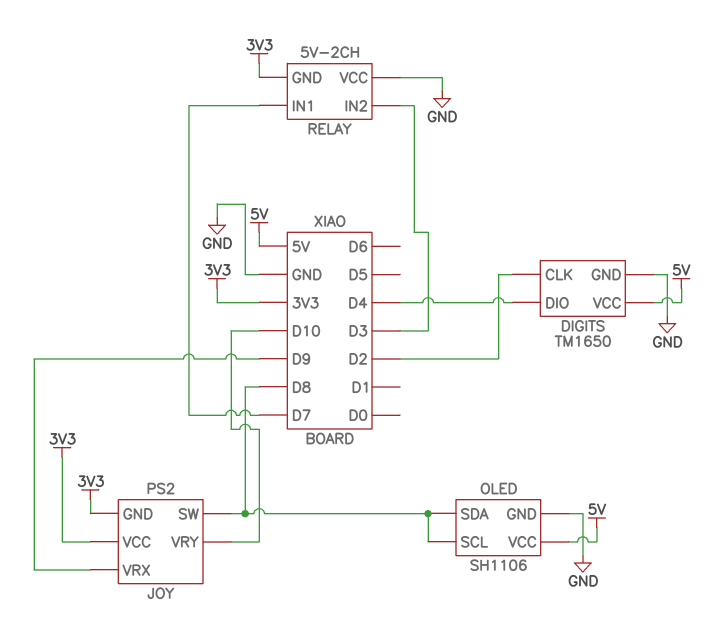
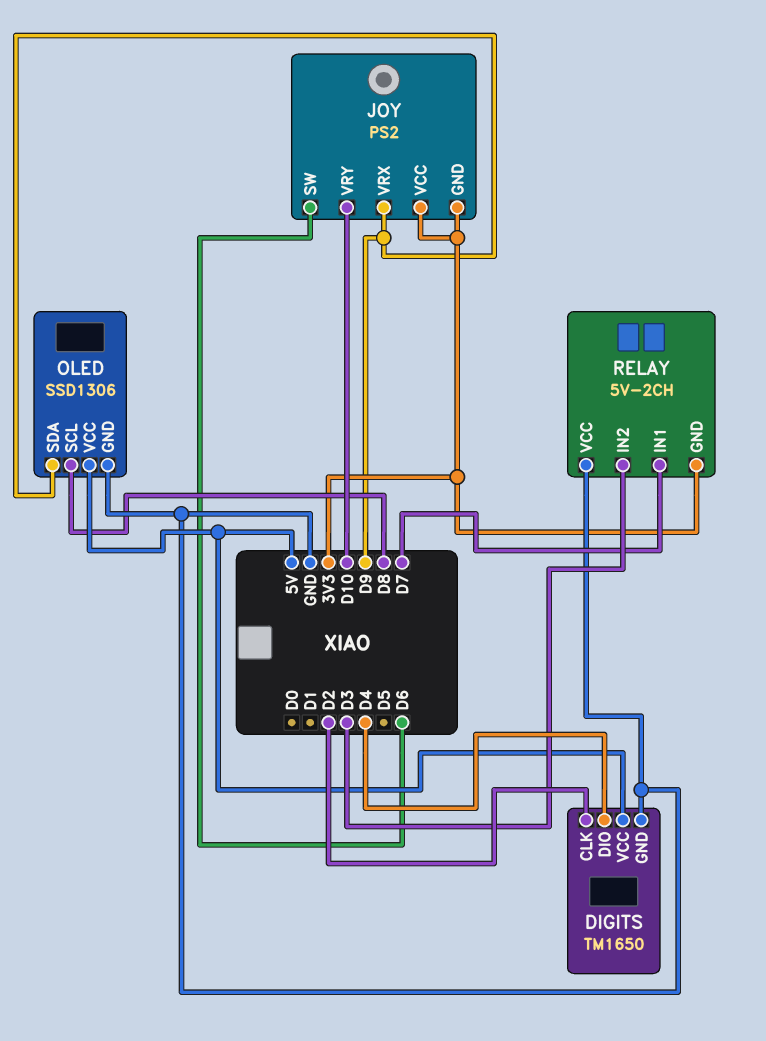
JOY pin SW: D8 -> D6
OLED: SH1106 -> SSD1306
OLED pin SDA: D8 -> D9

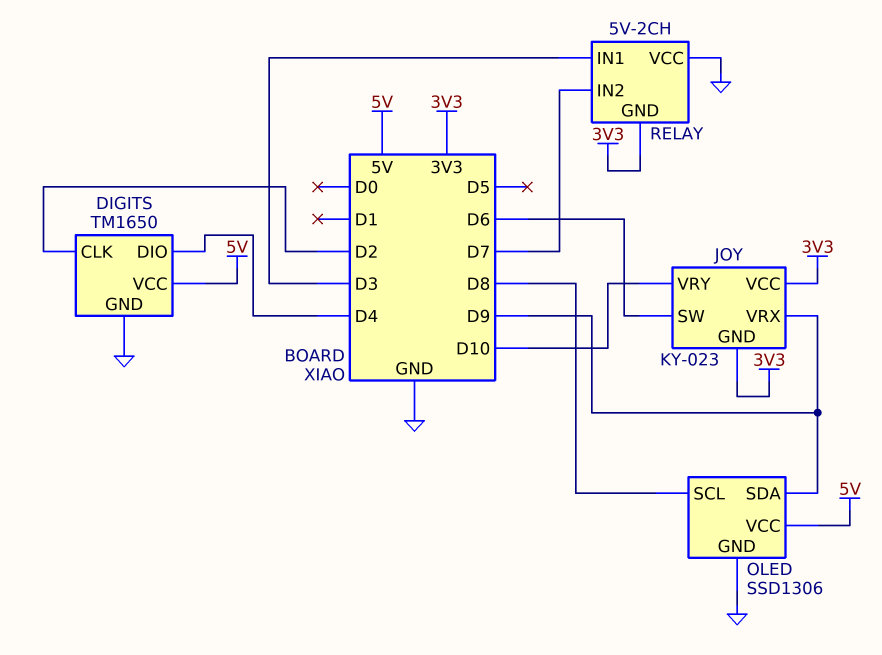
JOY: PS2 -> KY-023
RELAY pin IN1: D7 -> D3
RELAY pin IN2: D3 -> D7

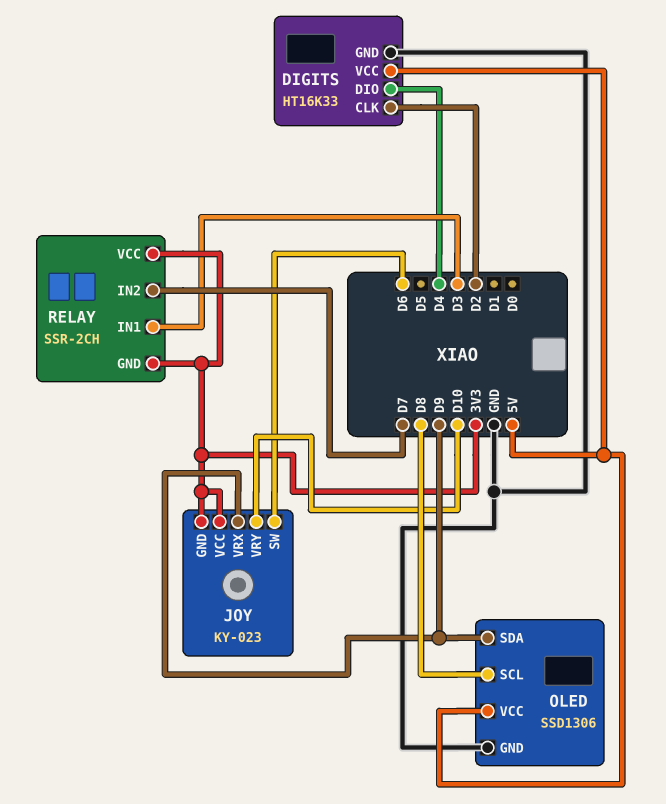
DIGITS: TM1650 -> HT16K33
RELAY: 5V-2CH -> SSR-2CH
RELAY pin VCC: GND -> 3V3

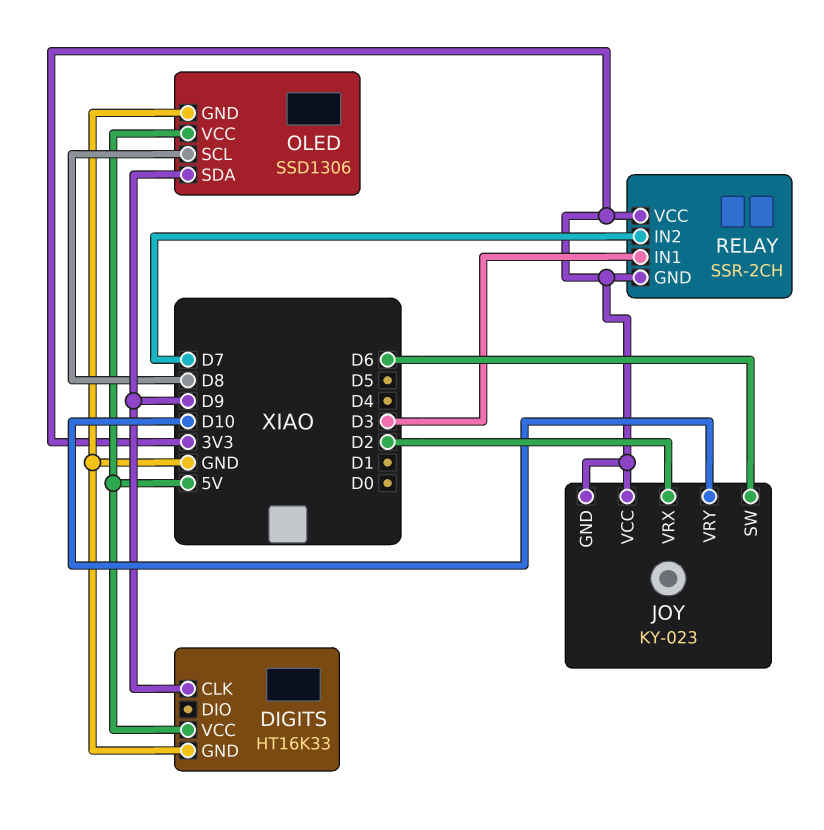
DIGITS pin CLK: D2 -> D9
DIGITS pin DIO: D4 -> none
JOY pin VRX: D9 -> D2

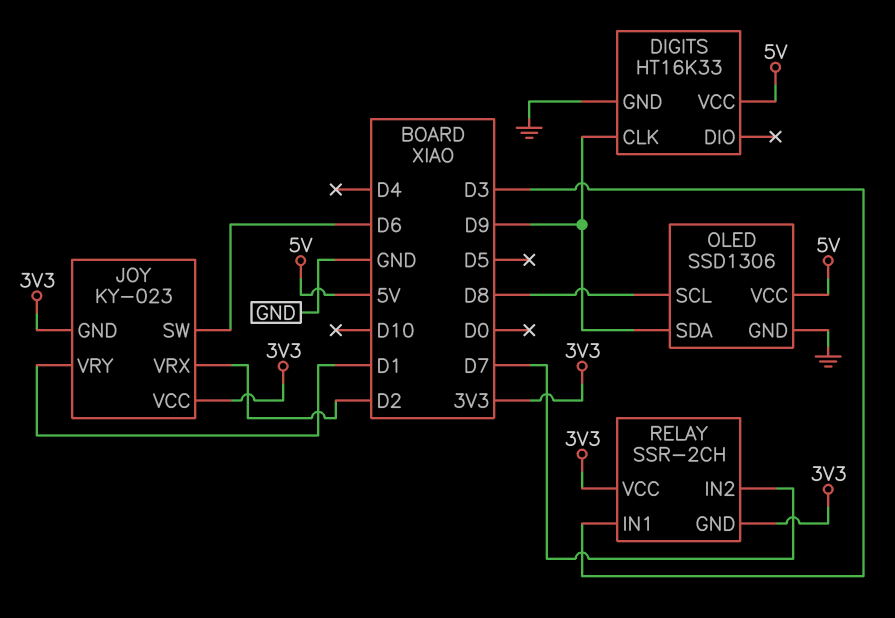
JOY pin VRY: D10 -> D1

